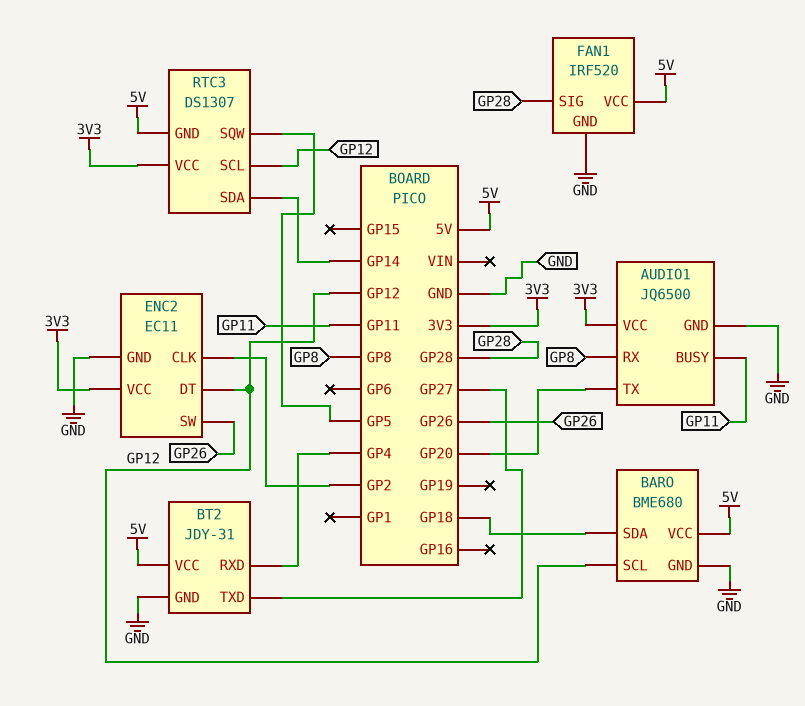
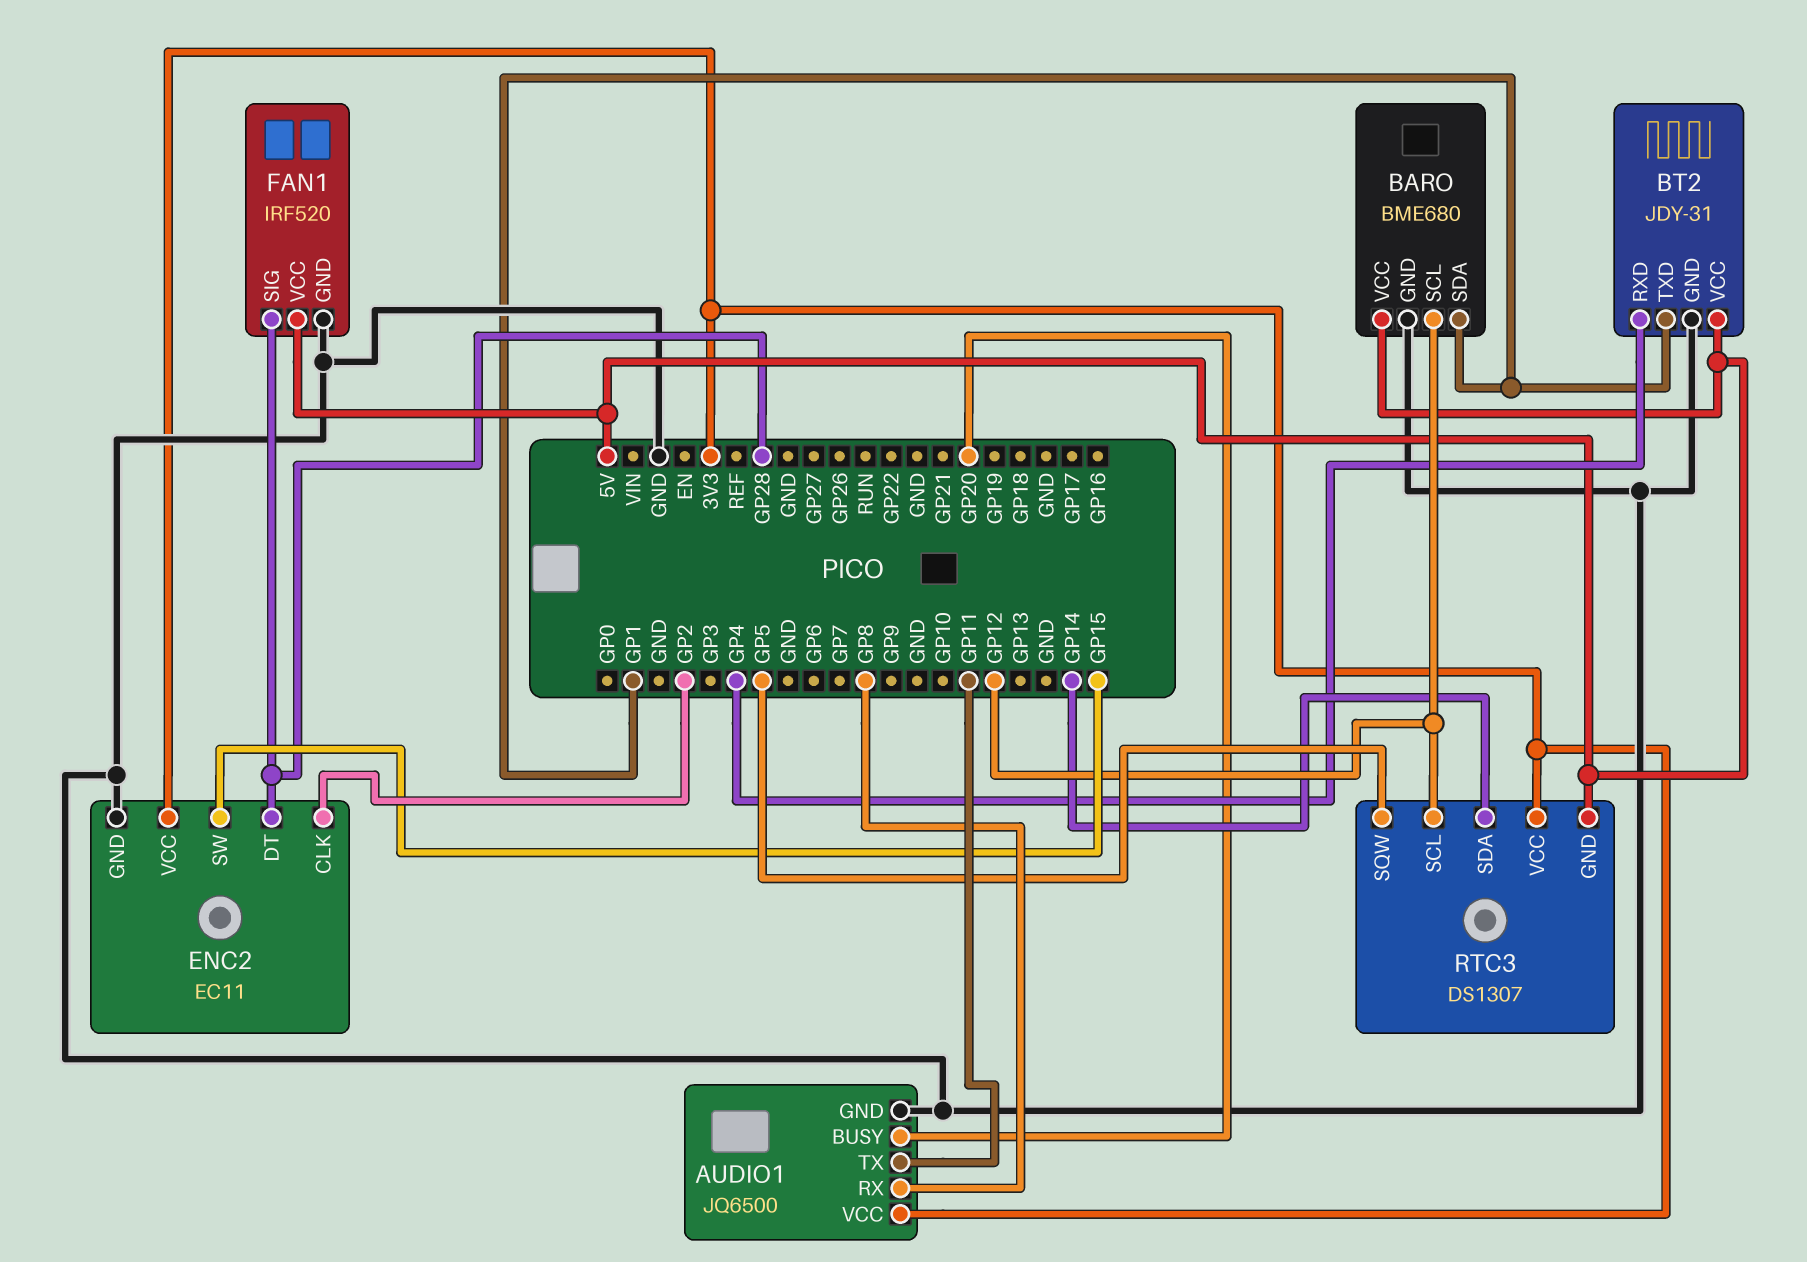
AUDIO1 pin BUSY: GP11 -> GP20
AUDIO1 pin TX: GP20 -> GP11
BARO pin SDA: GP18 -> GP1
BT2 pin TXD: GP27 -> GP1
ENC2 pin DT: GP12 -> GP28
ENC2 pin SW: GP26 -> GP15

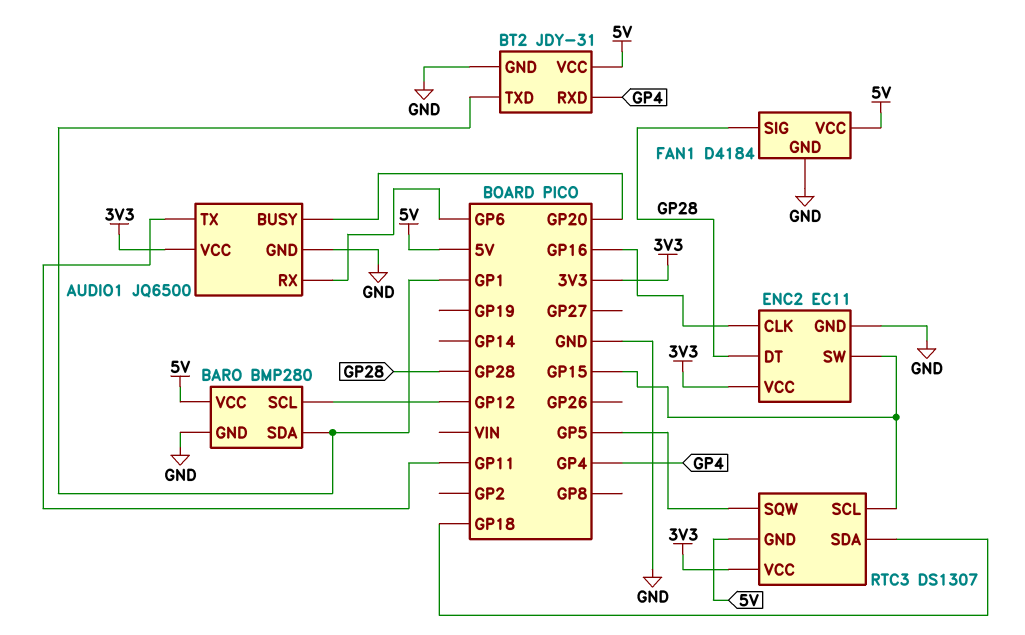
AUDIO1 pin RX: GP8 -> GP6
BARO: BME680 -> BMP280
ENC2 pin CLK: GP2 -> GP16
FAN1: IRF520 -> D4184
RTC3 pin SCL: GP12 -> GP15
RTC3 pin SDA: GP14 -> GP18

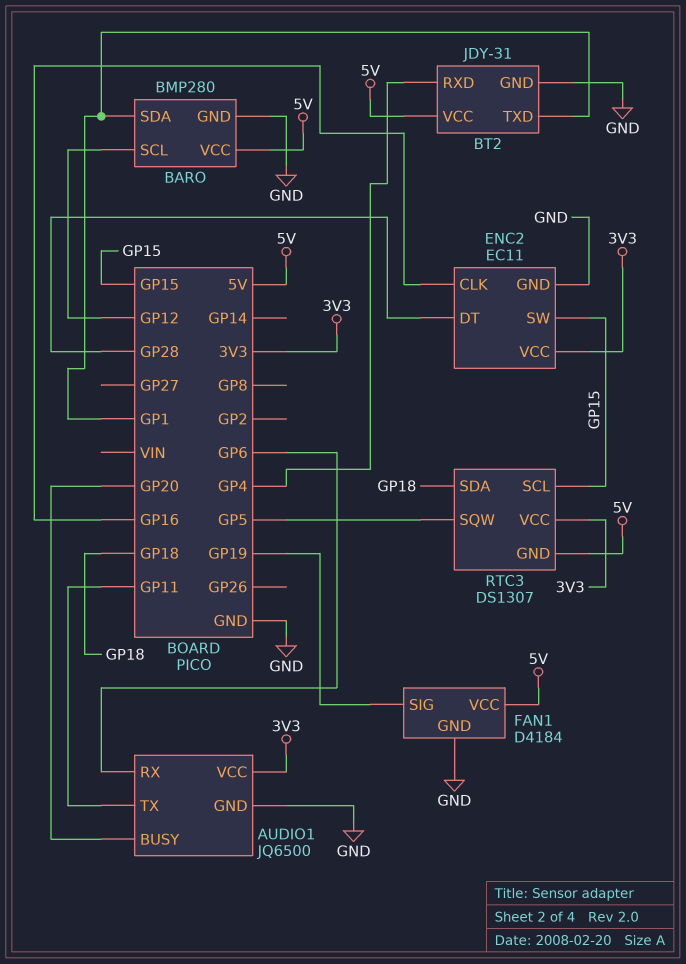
FAN1 pin SIG: GP28 -> GP19

